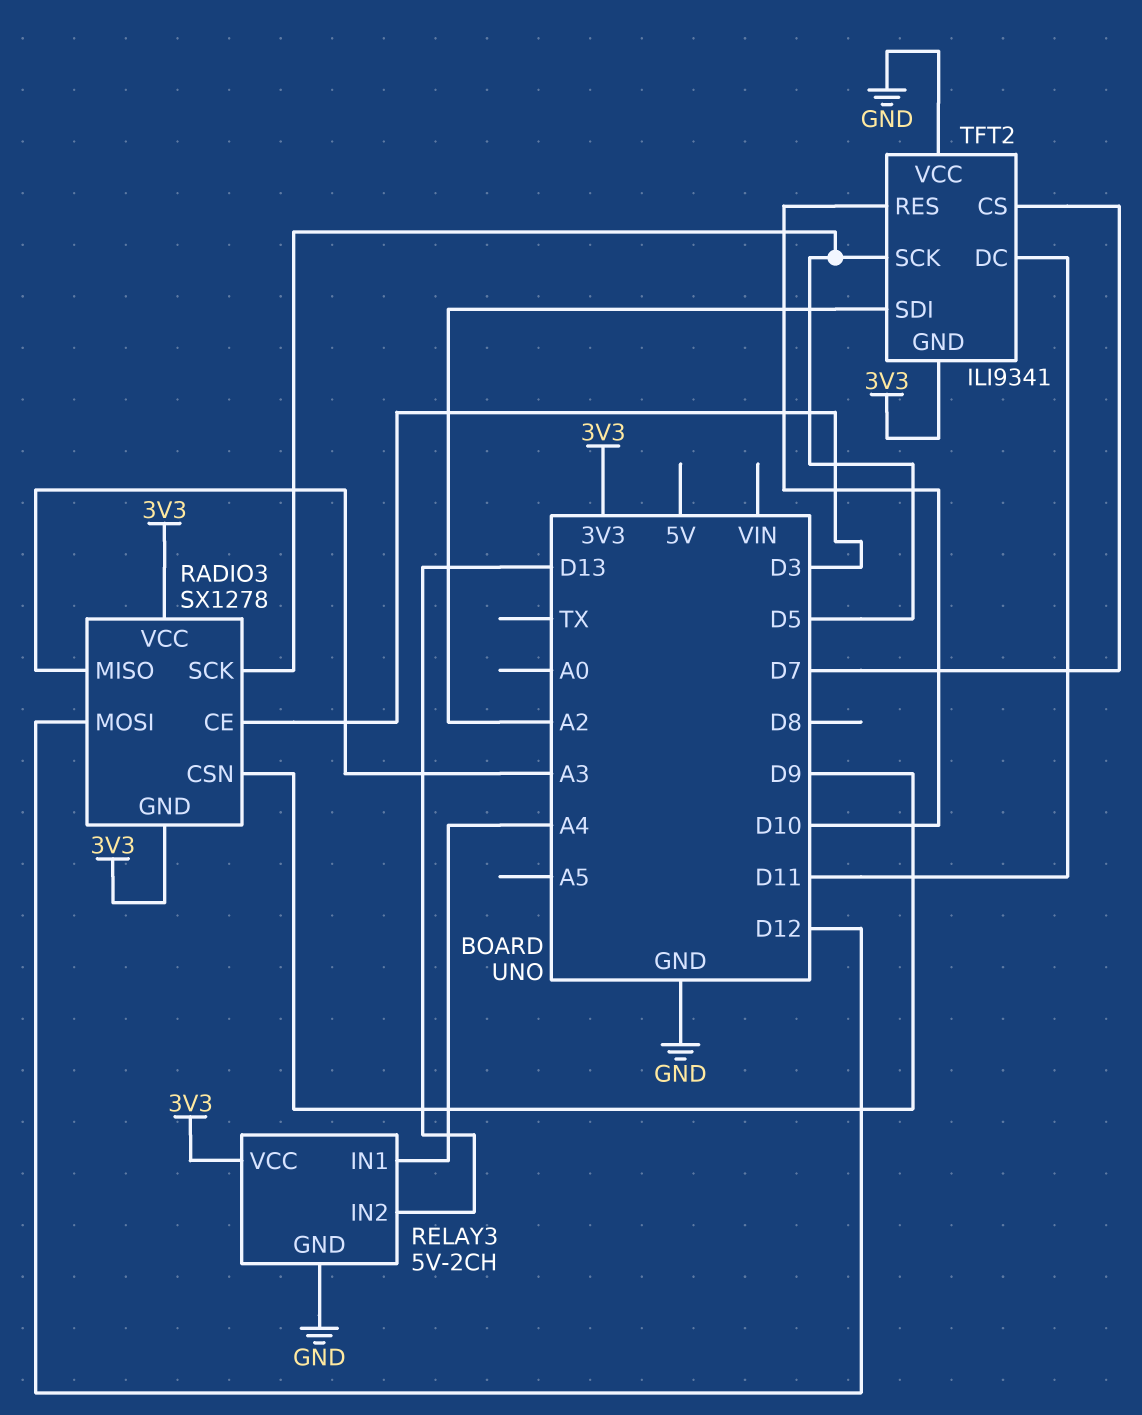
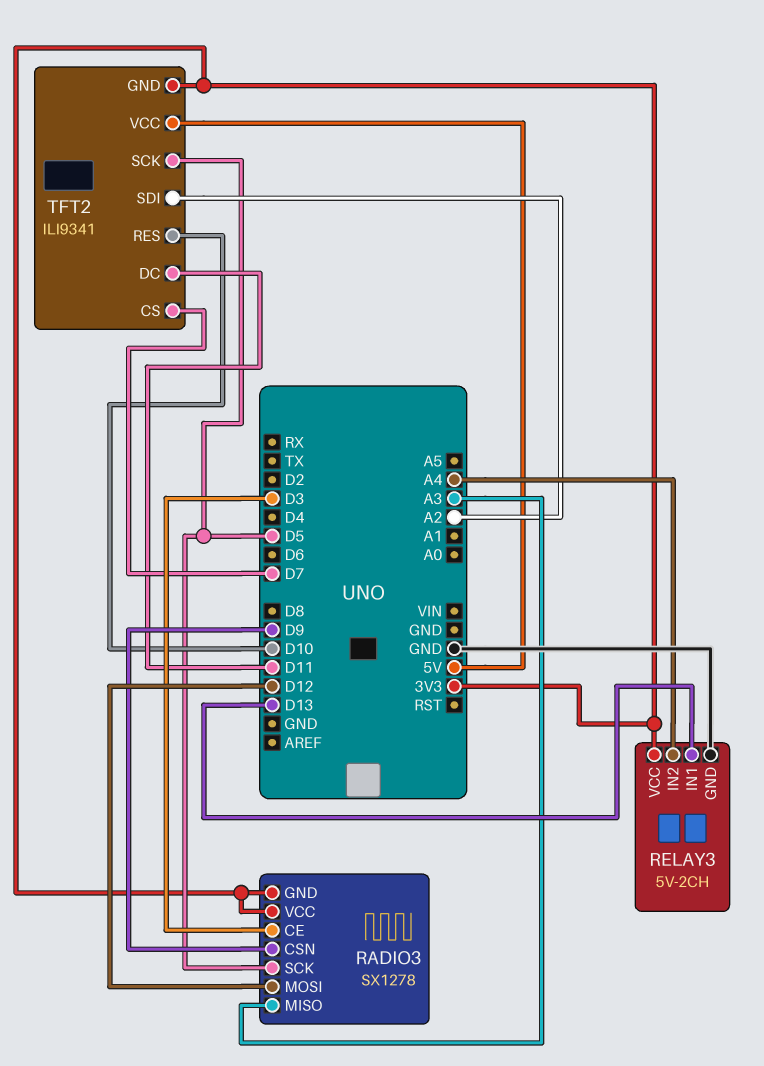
RELAY3 pin IN1: A4 -> D13
RELAY3 pin IN2: D13 -> A4
TFT2 pin VCC: GND -> 5V

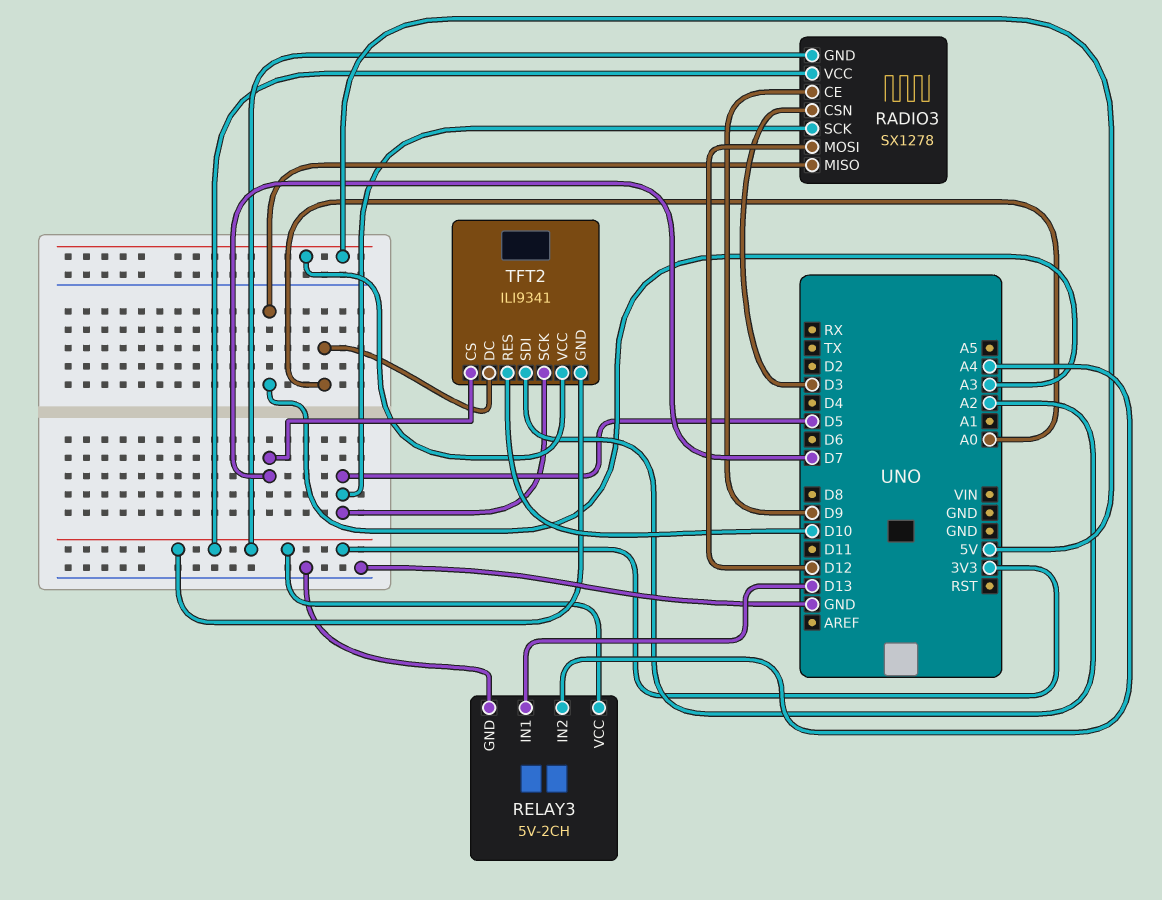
RADIO3 pin CE: D3 -> D9
RADIO3 pin CSN: D9 -> D3
TFT2 pin DC: D11 -> A0

